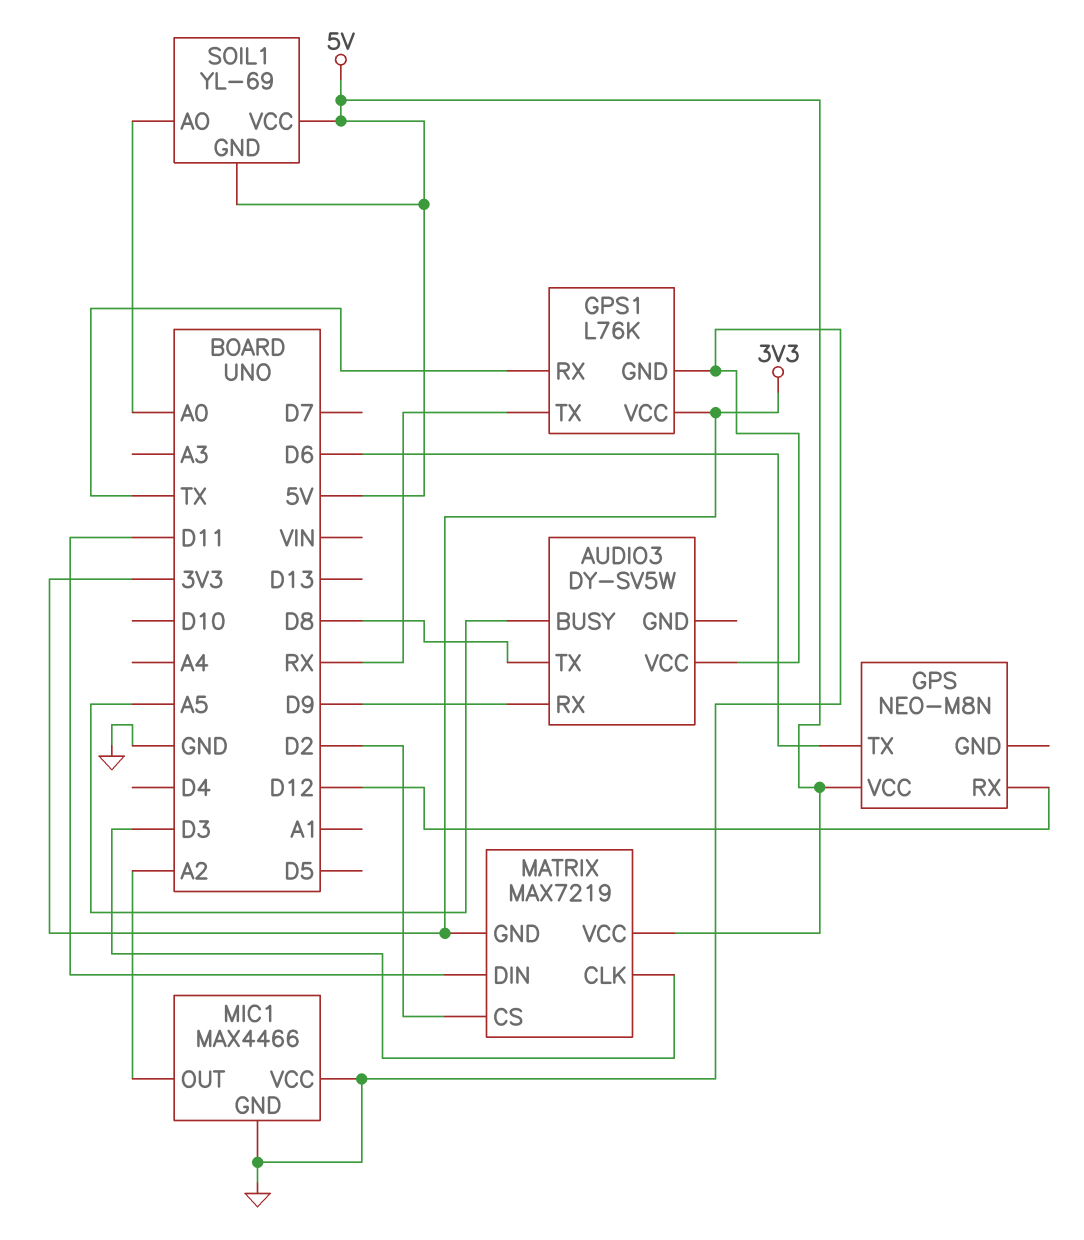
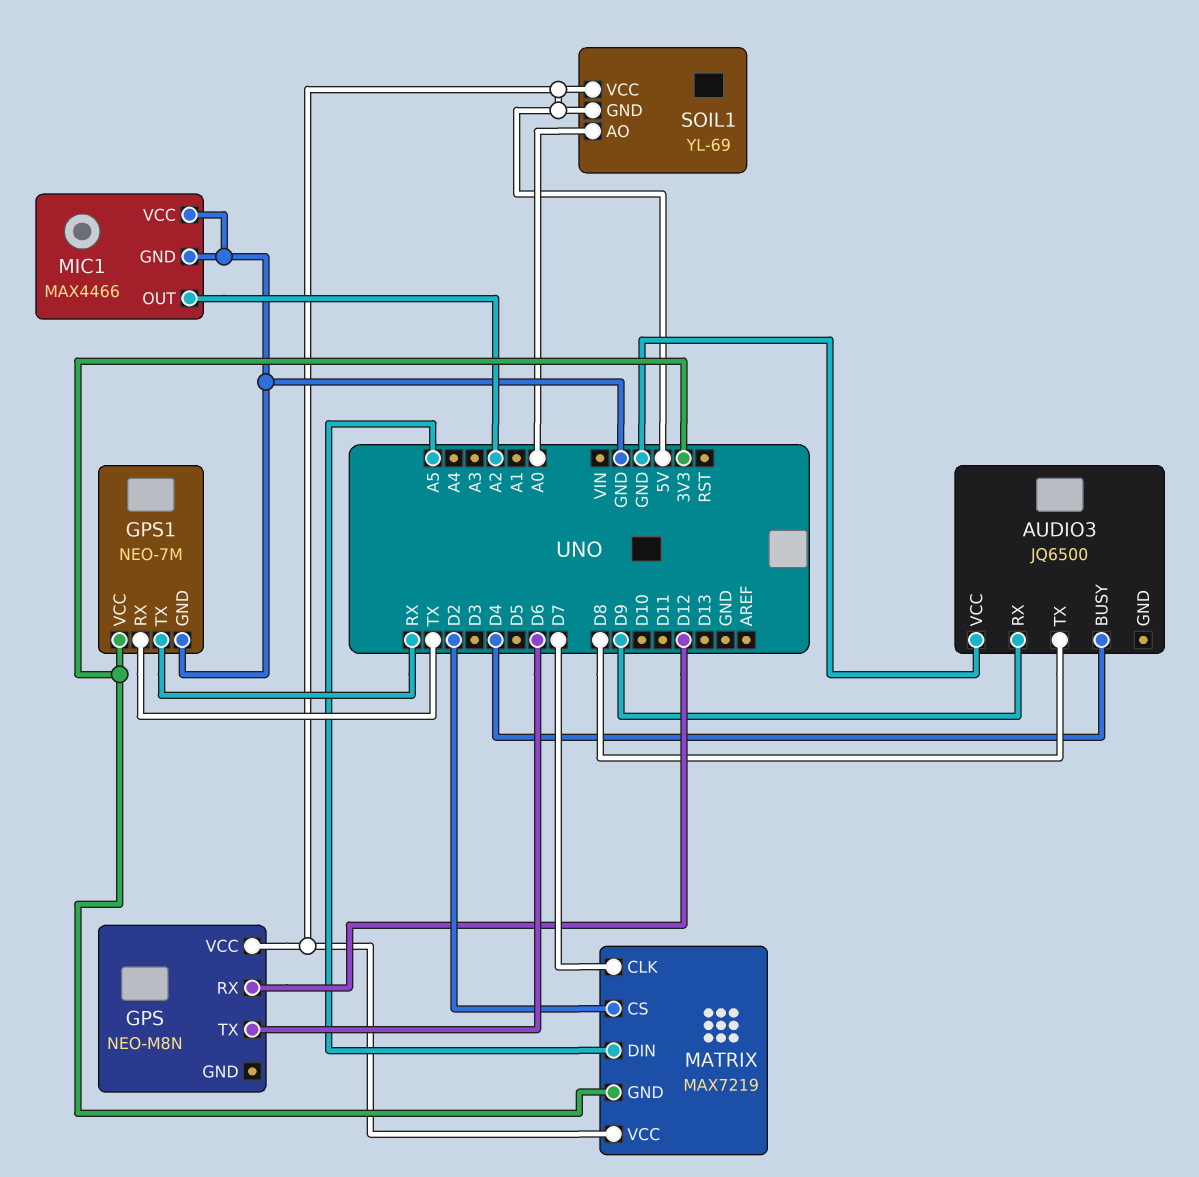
AUDIO3: DY-SV5W -> JQ6500
AUDIO3 pin BUSY: A5 -> D4
GPS1: L76K -> NEO-7M
MATRIX pin CLK: D3 -> D7
MATRIX pin DIN: D11 -> A5

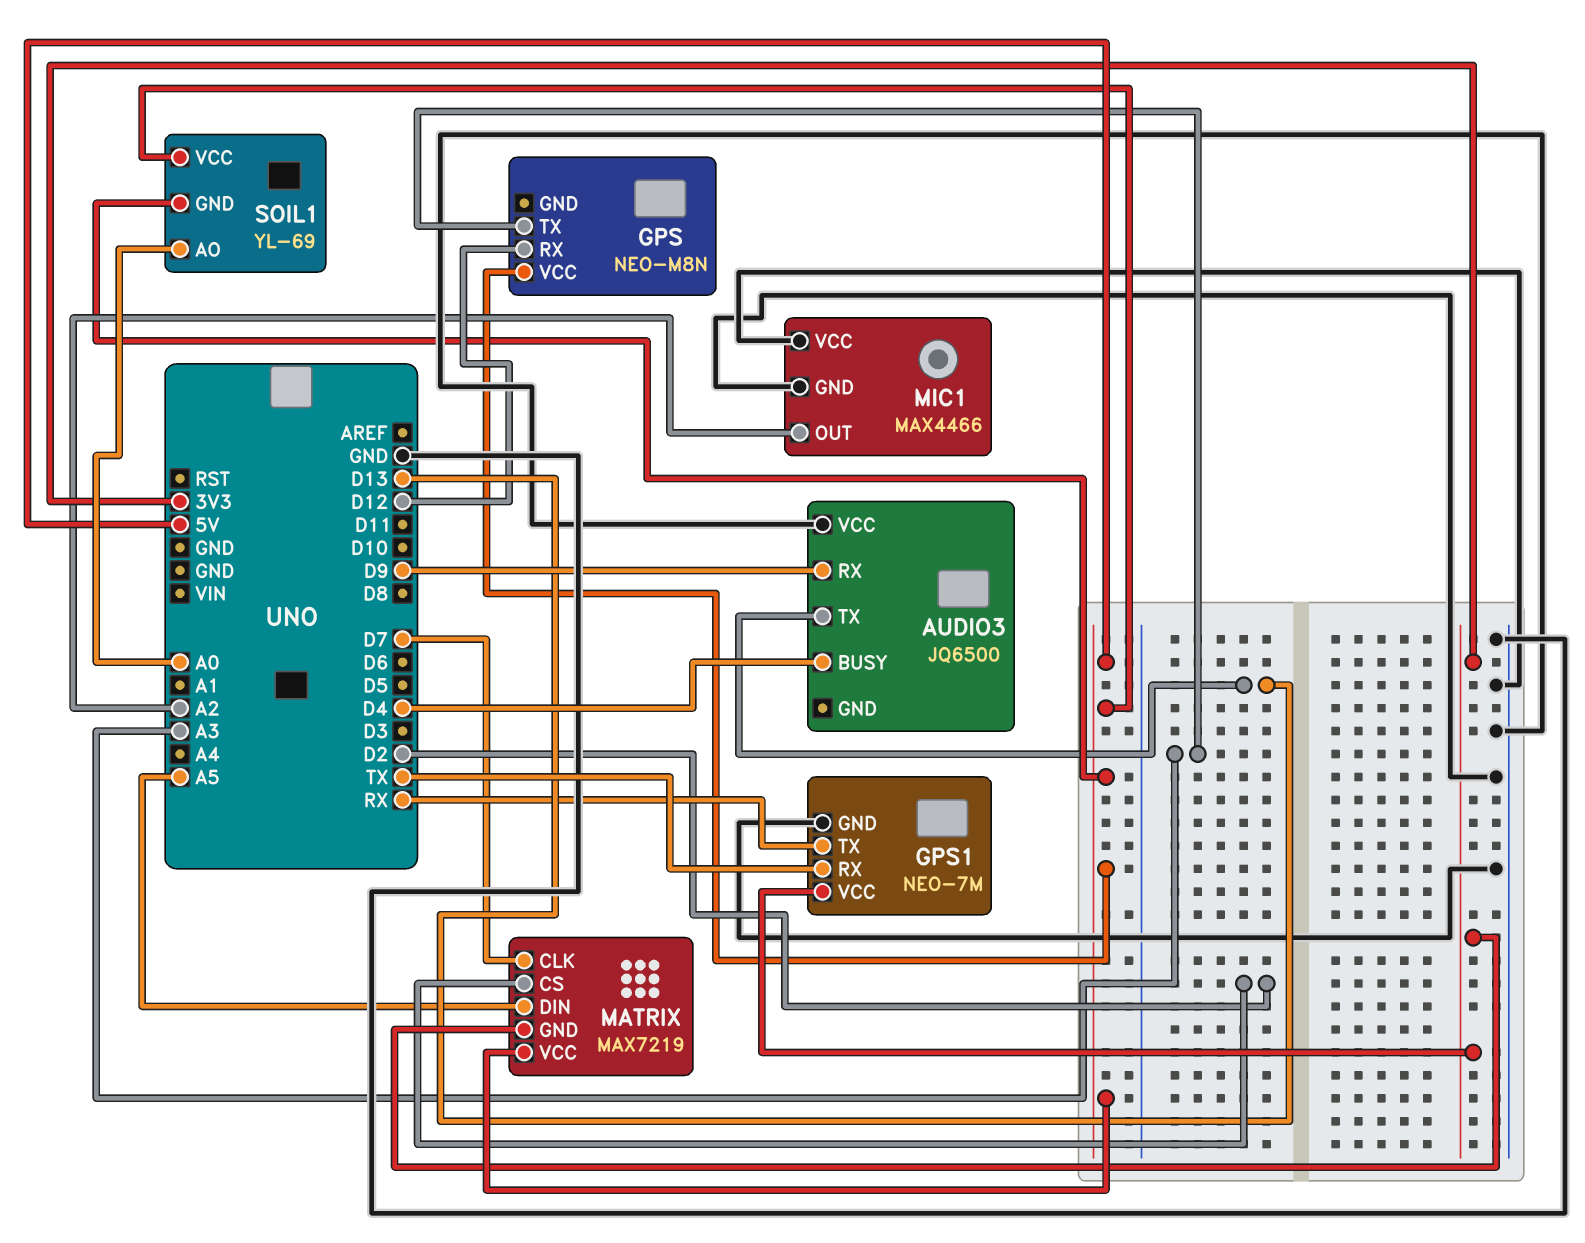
AUDIO3 pin TX: D8 -> D13
GPS pin TX: D6 -> A3

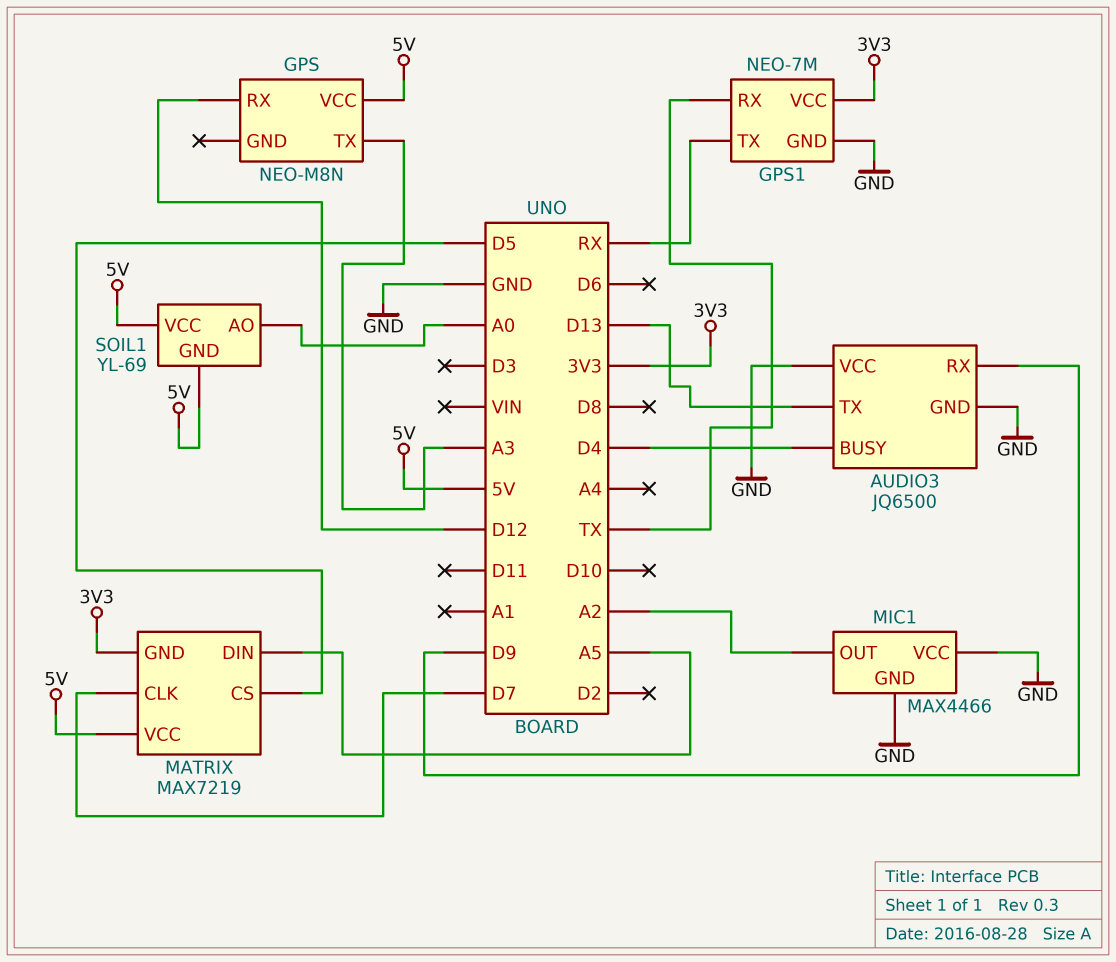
AUDIO3 pin GND: none -> GND
MATRIX pin CS: D2 -> D5

